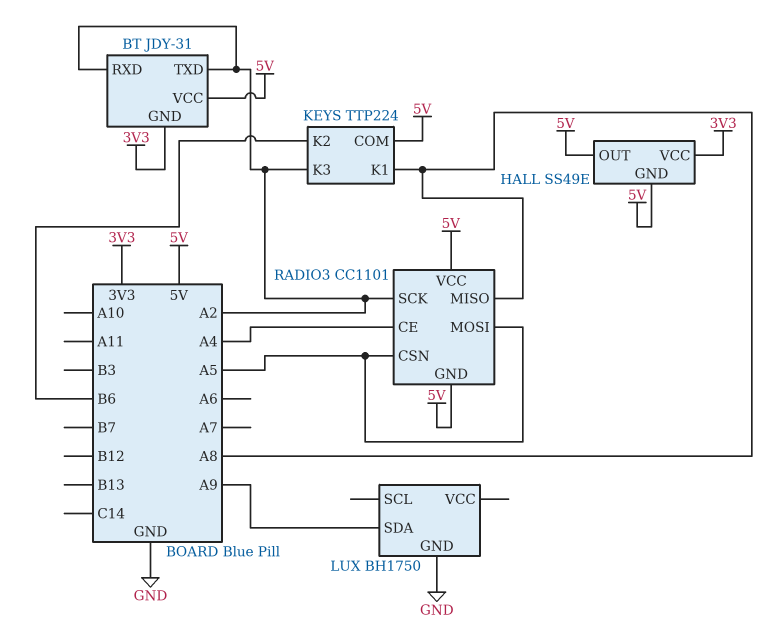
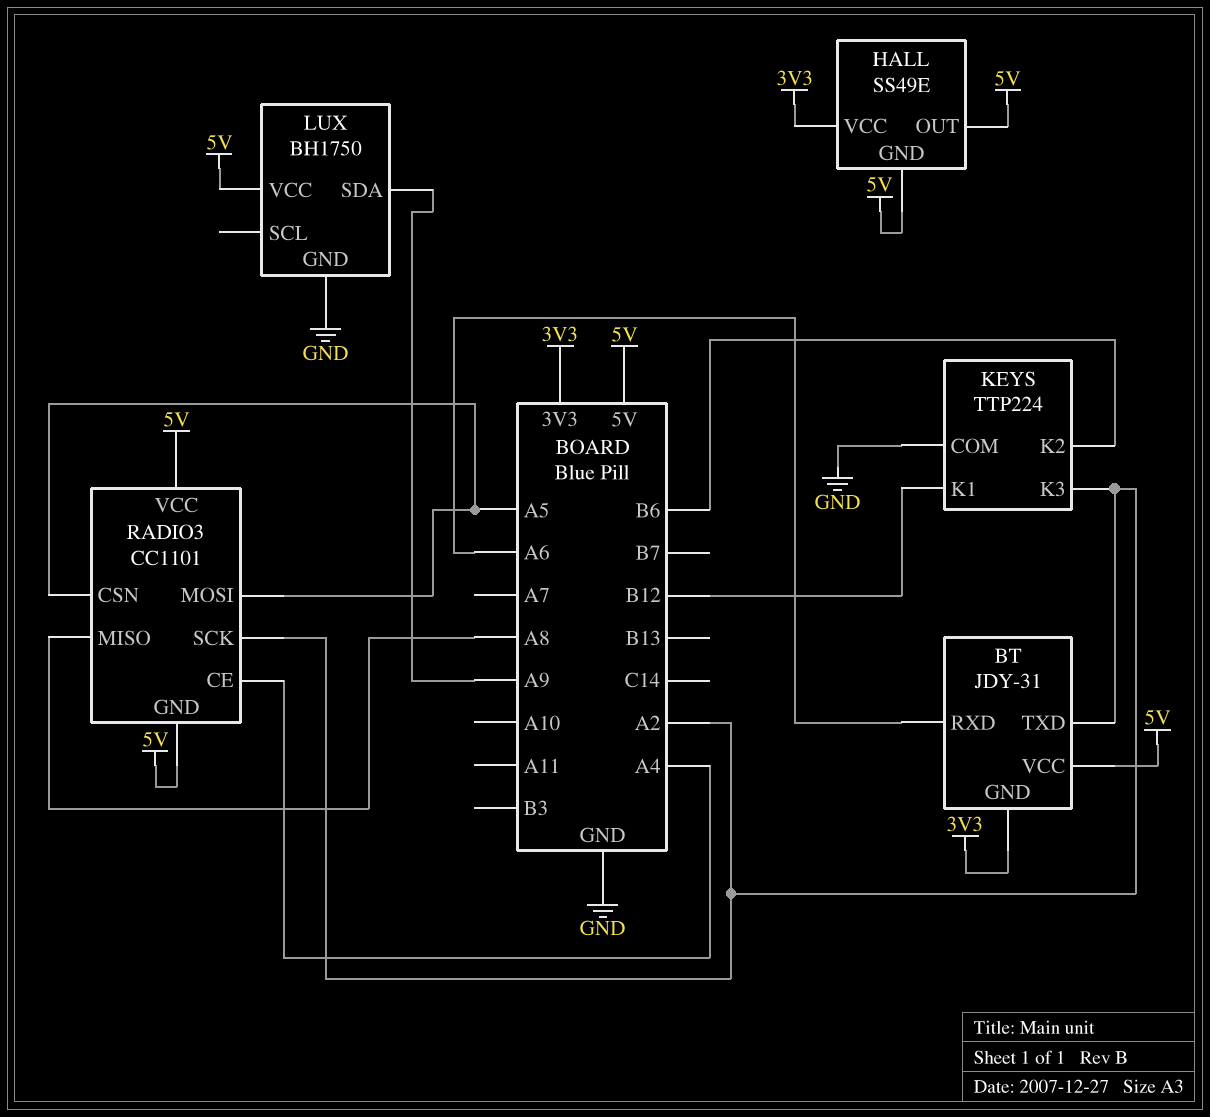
BT pin RXD: A2 -> A6
KEYS pin COM: 5V -> GND
KEYS pin K1: A8 -> B12
LUX pin VCC: none -> 5V

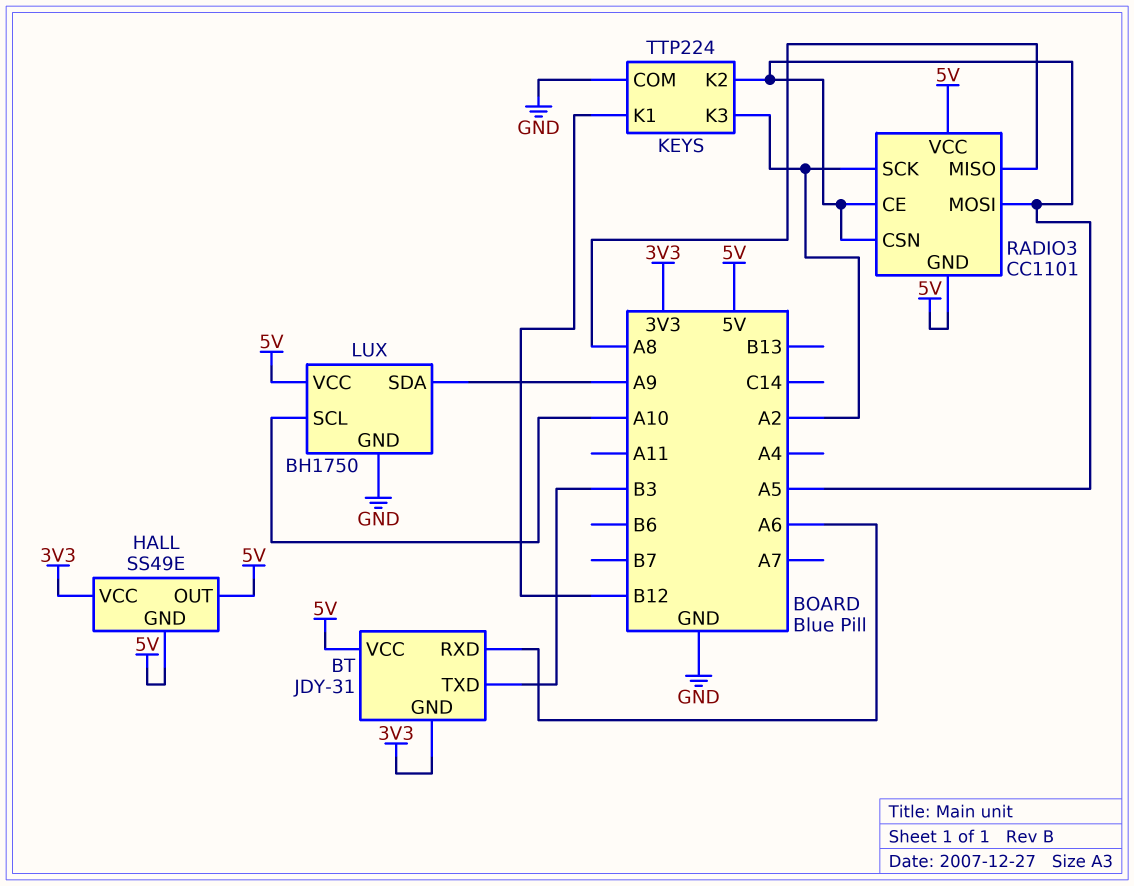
BT pin TXD: A2 -> B3
KEYS pin K2: B6 -> A5
LUX pin SCL: none -> A10
RADIO3 pin CE: A4 -> A5

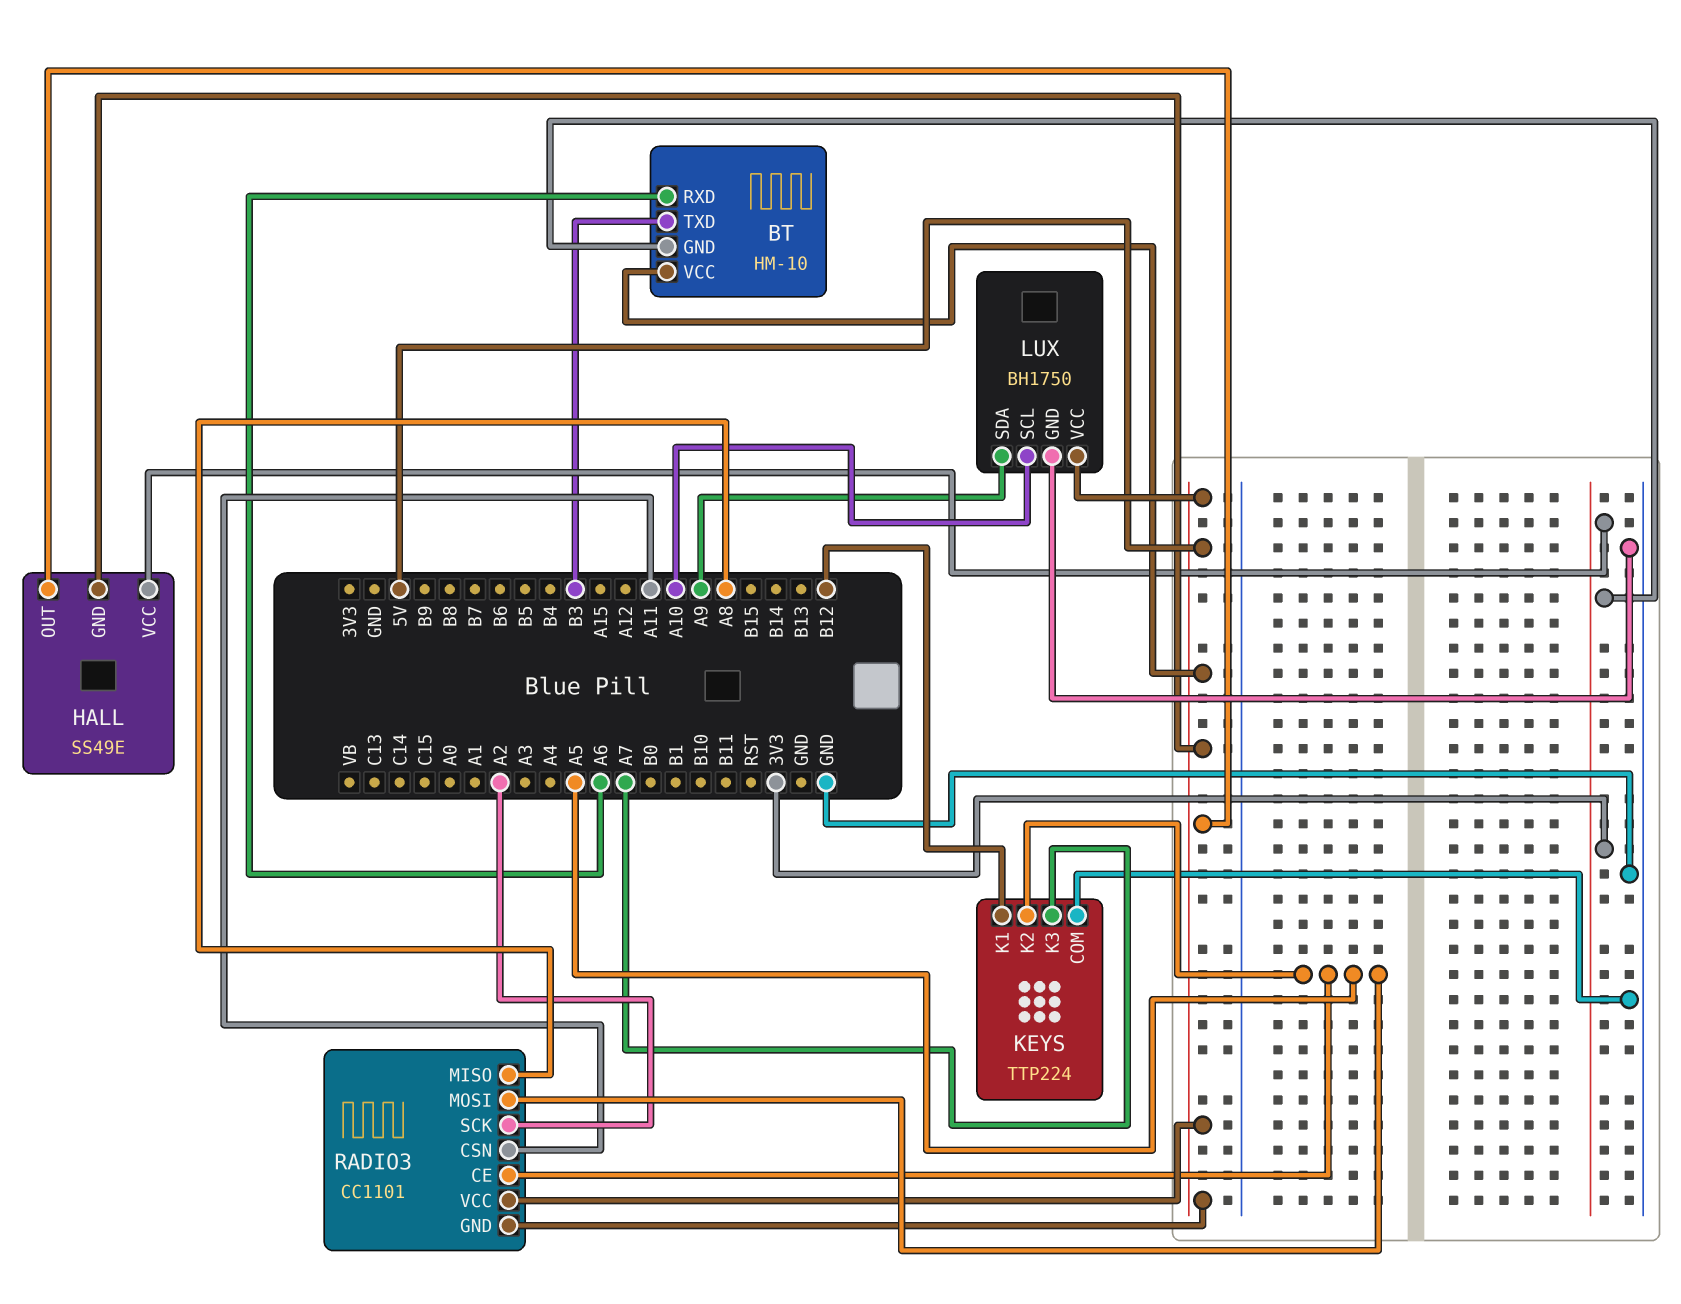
BT: JDY-31 -> HM-10
KEYS pin K3: A2 -> A7
RADIO3 pin CSN: A5 -> A11

